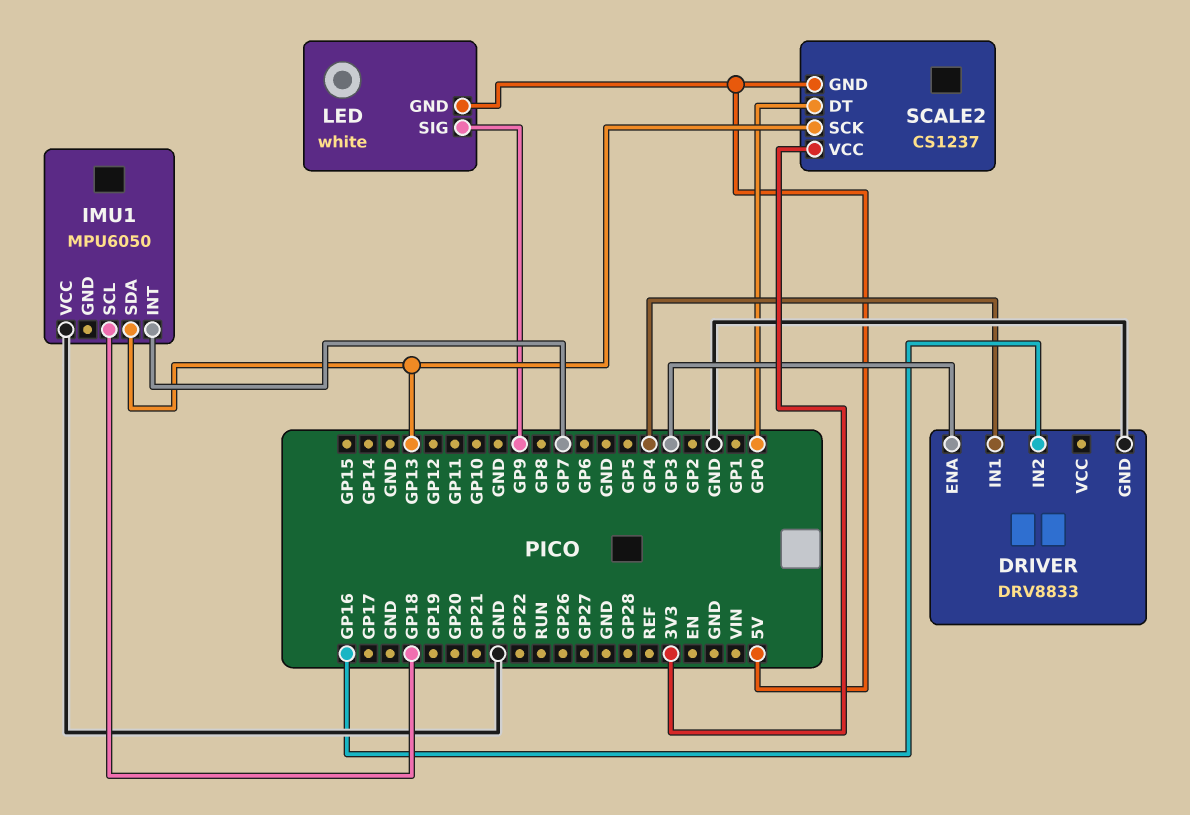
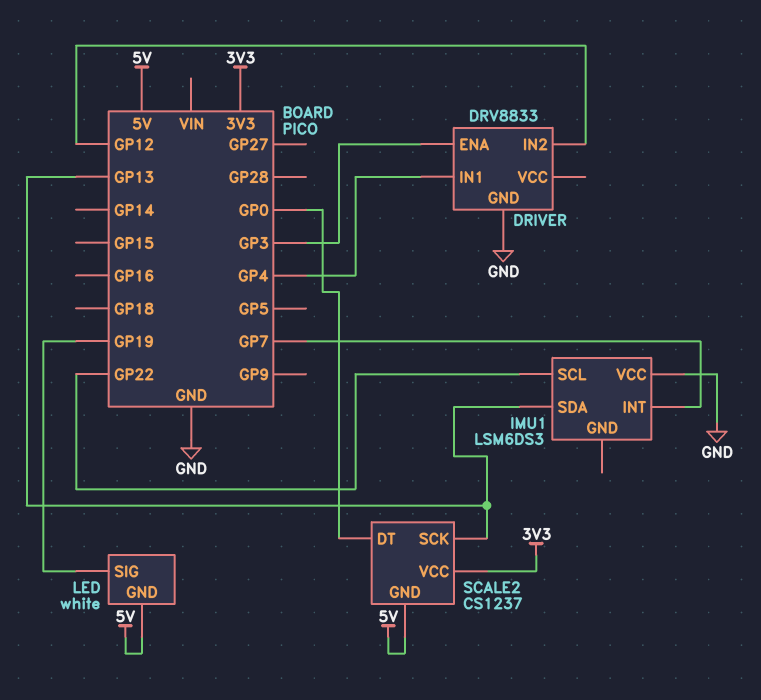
DRIVER pin IN2: GP16 -> GP12
IMU1: MPU6050 -> LSM6DS3
IMU1 pin SCL: GP18 -> GP22
LED pin SIG: GP9 -> GP19

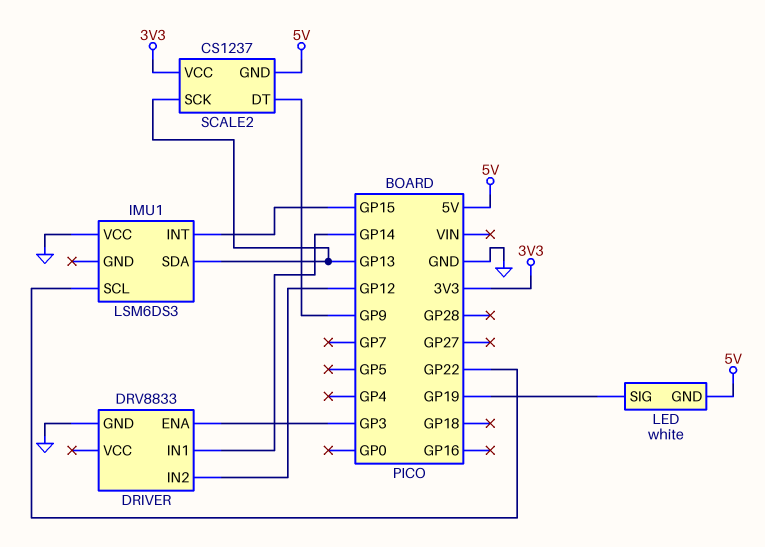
DRIVER pin IN1: GP4 -> GP14
IMU1 pin INT: GP7 -> GP15
SCALE2 pin DT: GP0 -> GP9

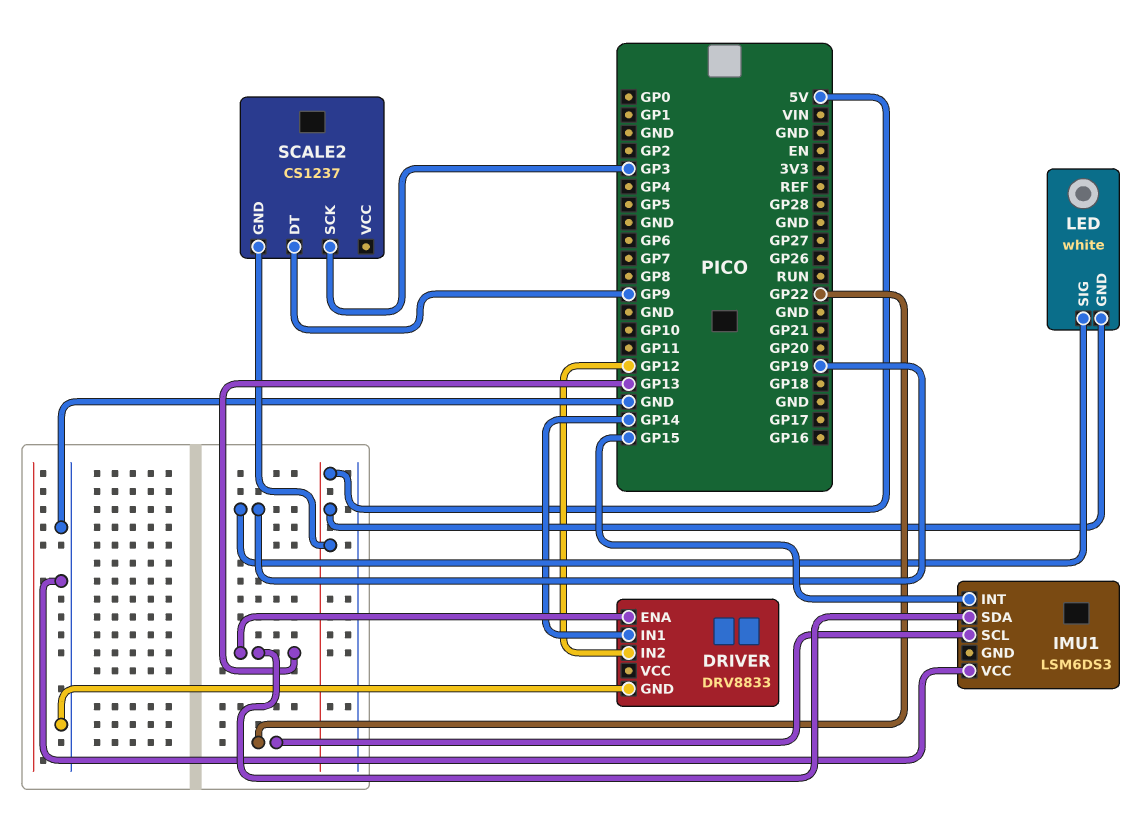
DRIVER pin ENA: GP3 -> GP13
SCALE2 pin SCK: GP13 -> GP3
SCALE2 pin VCC: 3V3 -> none

